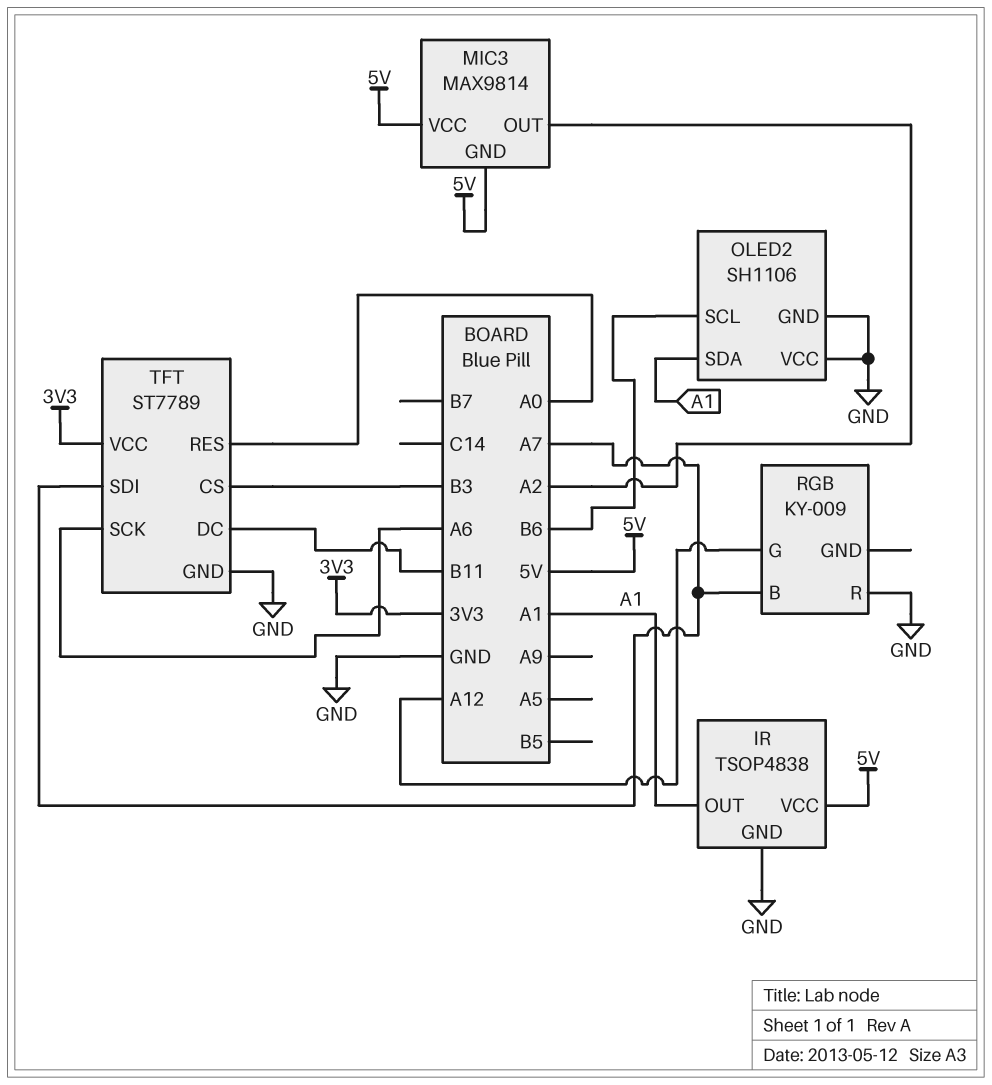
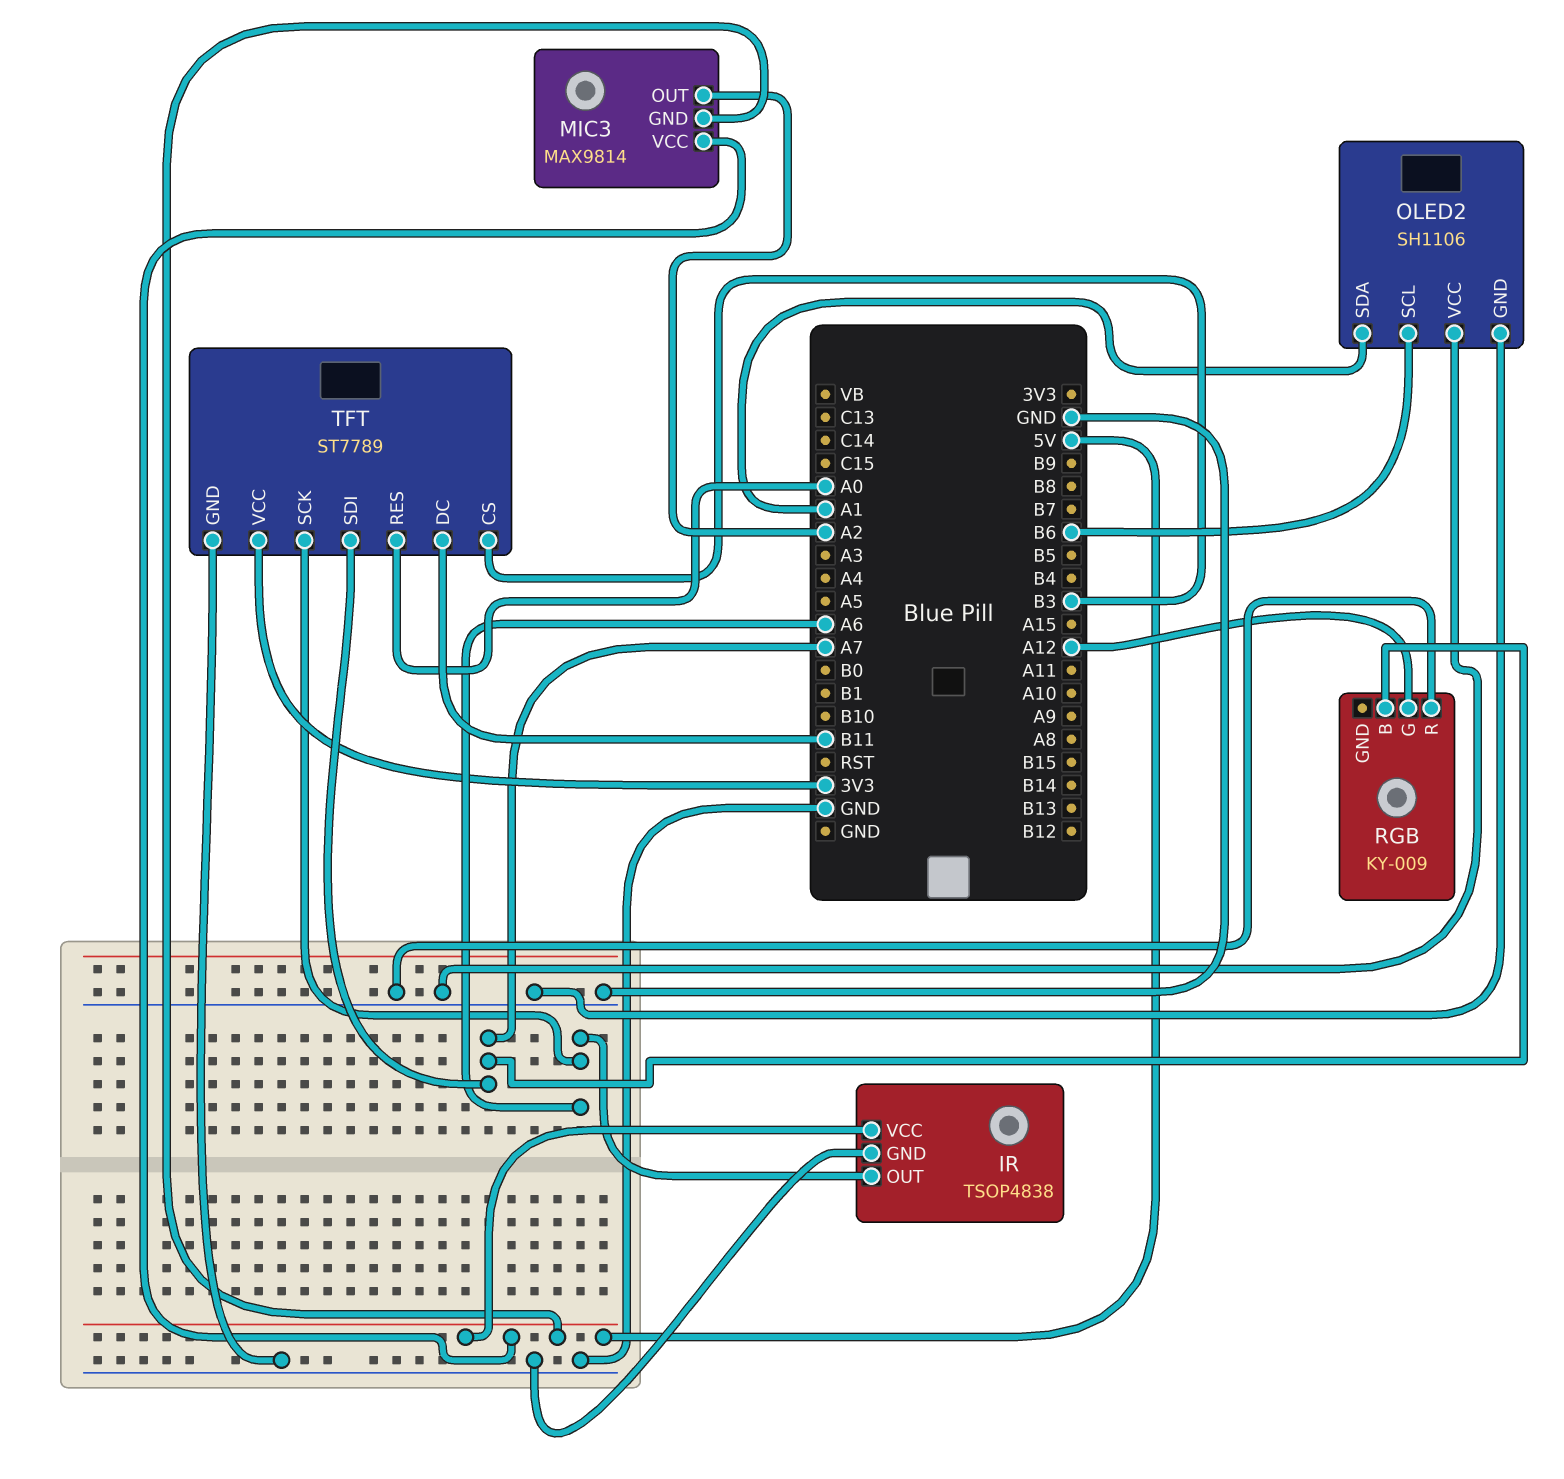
IR pin OUT: A1 -> A6

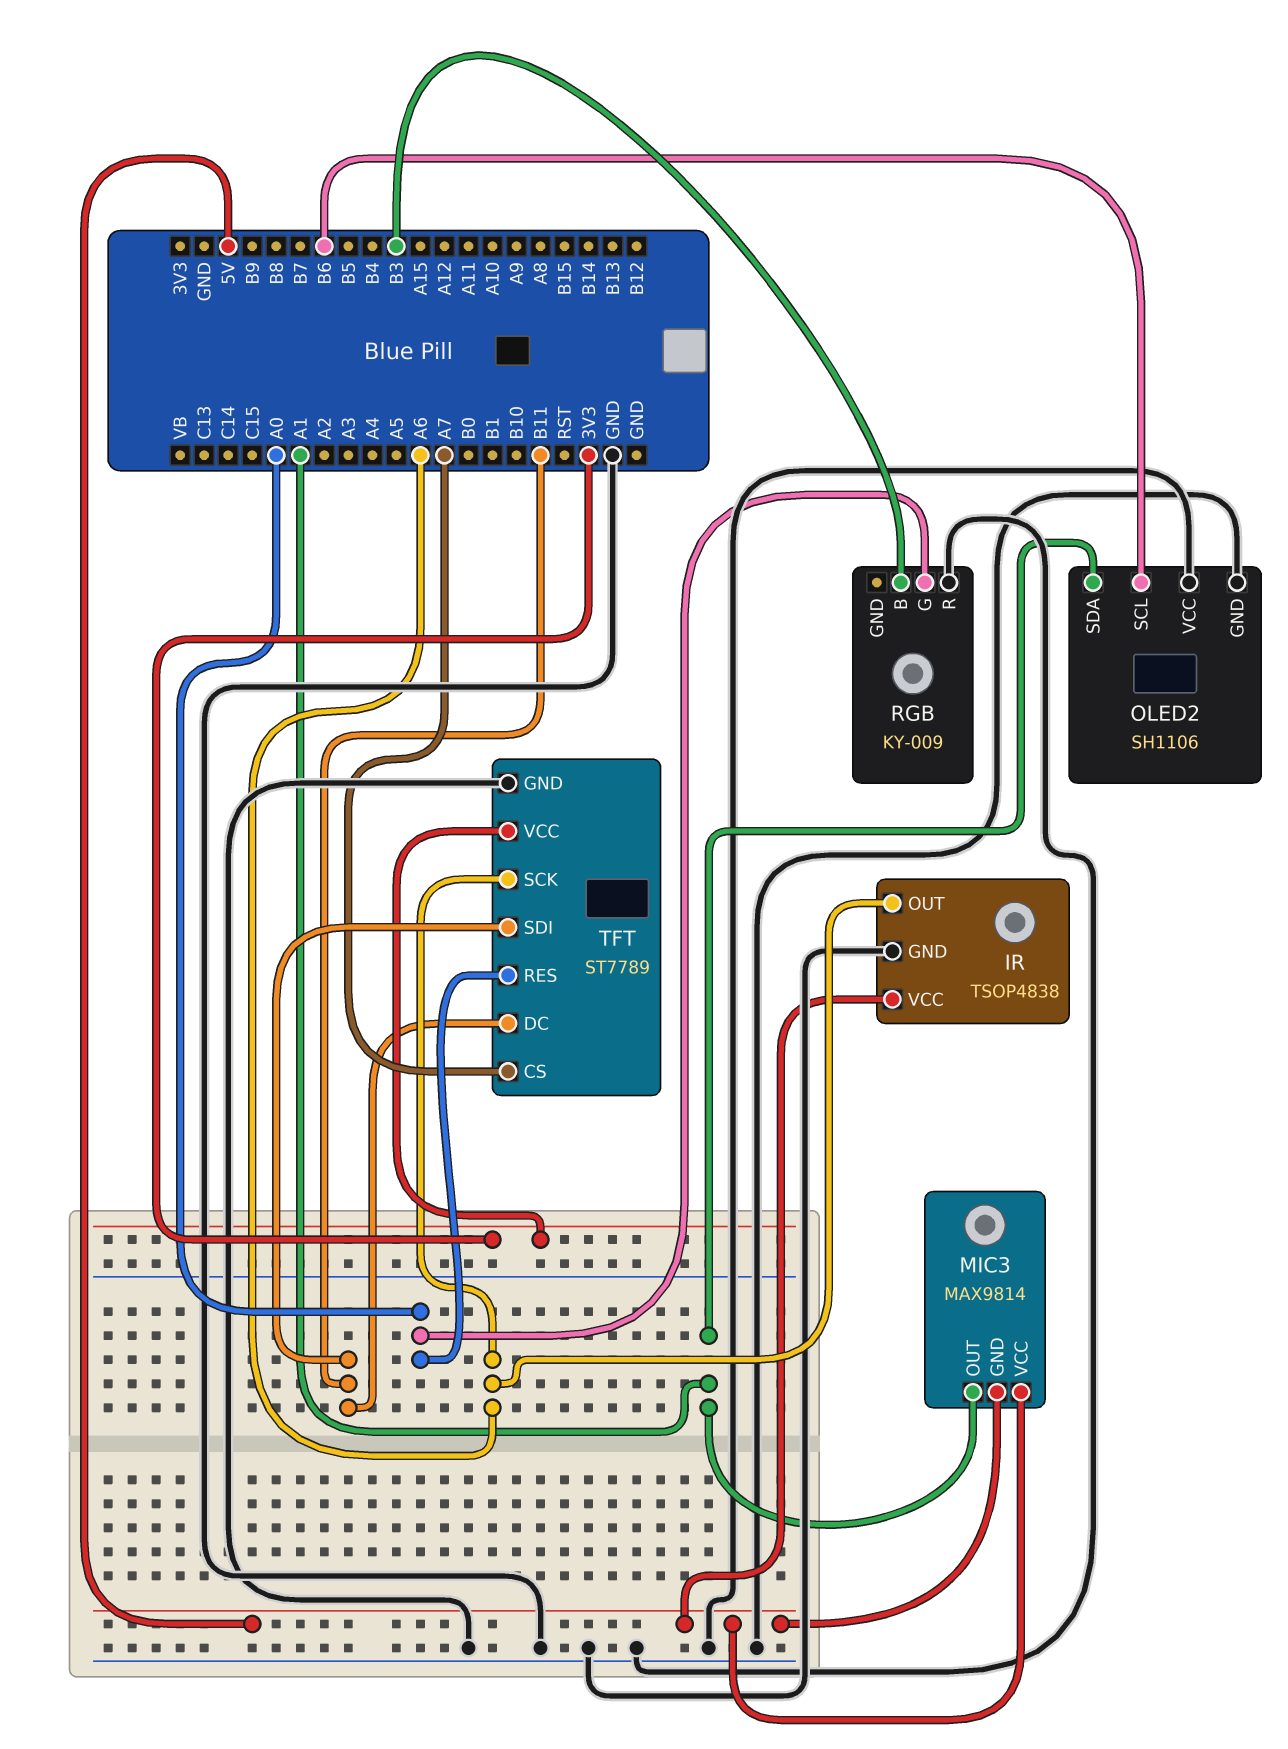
MIC3 pin OUT: A2 -> A1
RGB pin B: A7 -> B3
RGB pin G: A12 -> A0
TFT pin CS: B3 -> A7
TFT pin SDI: A7 -> B11

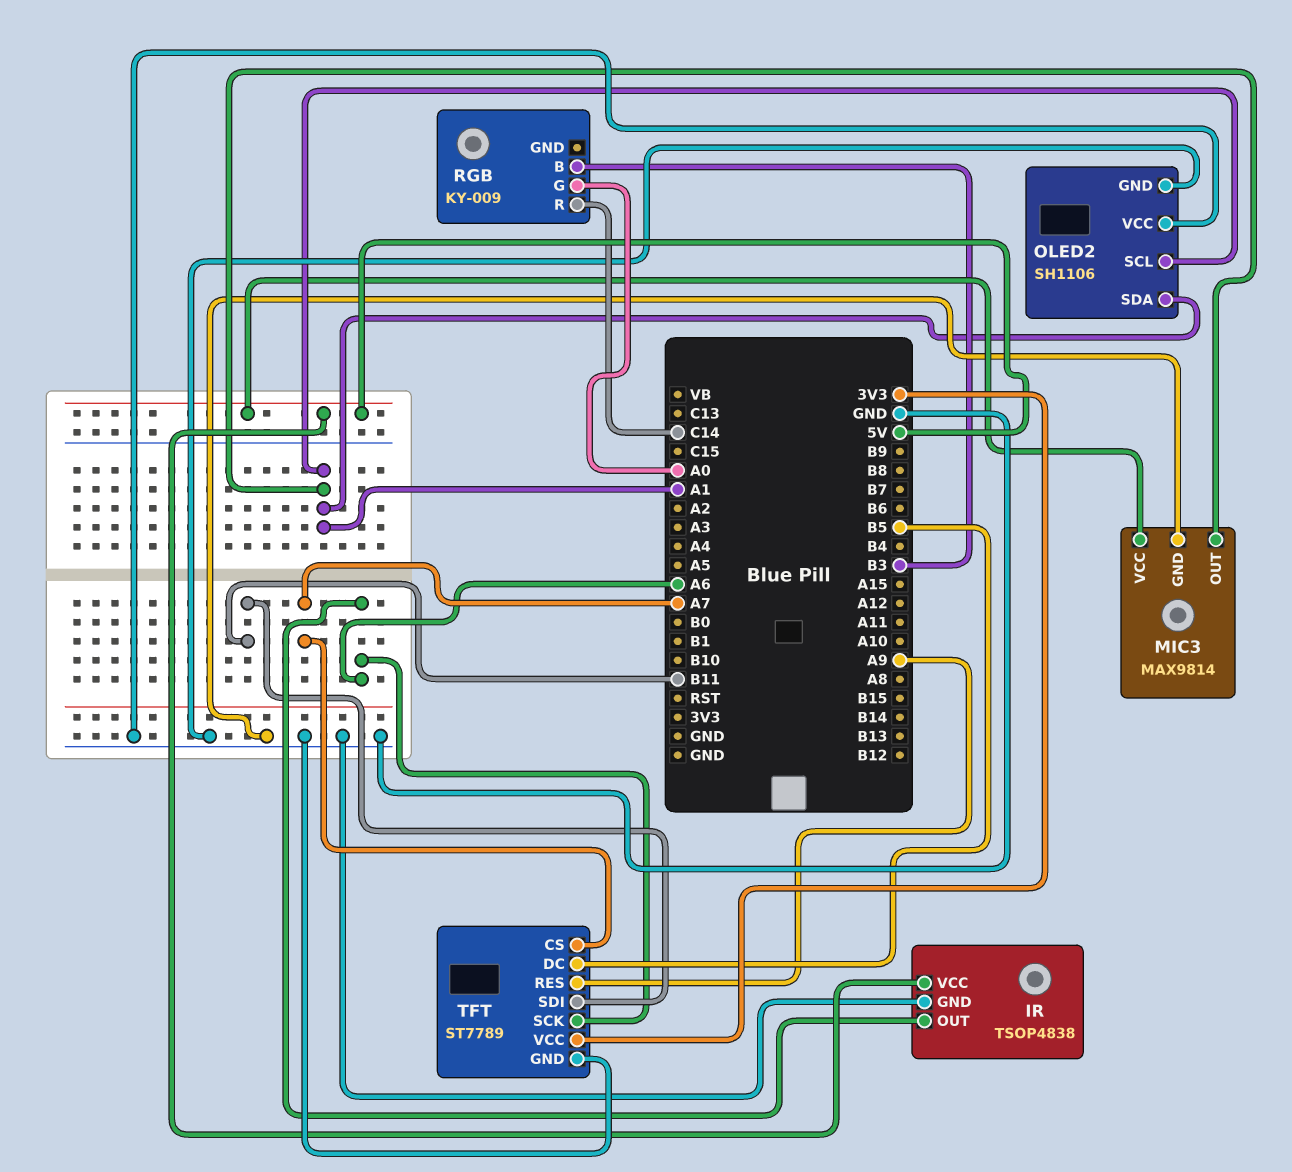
MIC3 pin GND: 5V -> GND
OLED2 pin SCL: B6 -> A1
RGB pin R: GND -> C14
TFT pin DC: B11 -> B5
TFT pin RES: A0 -> A9

